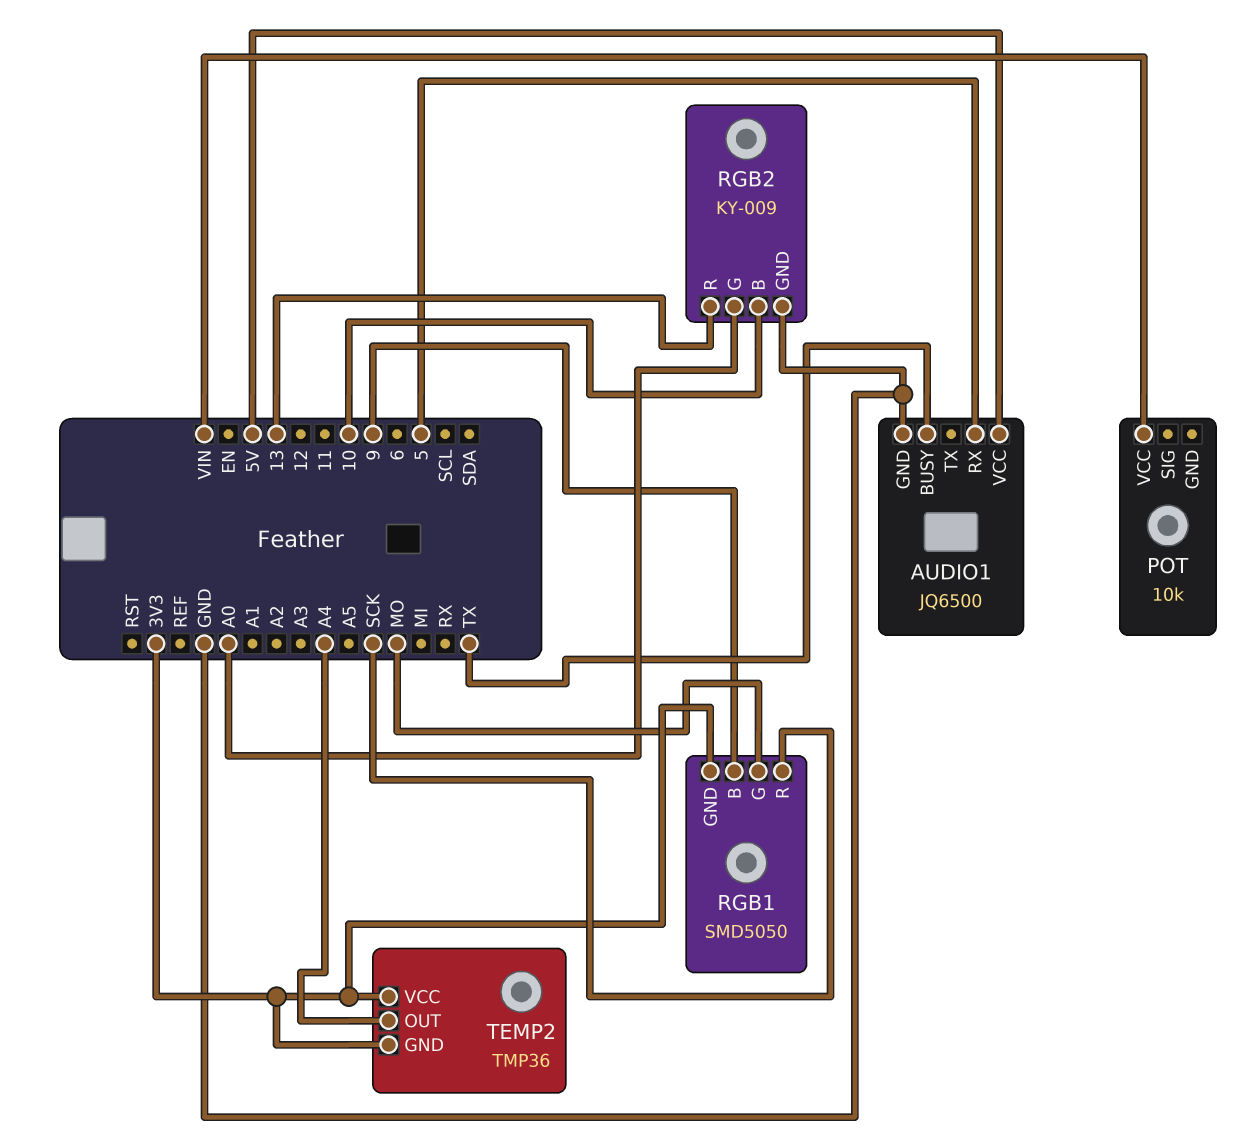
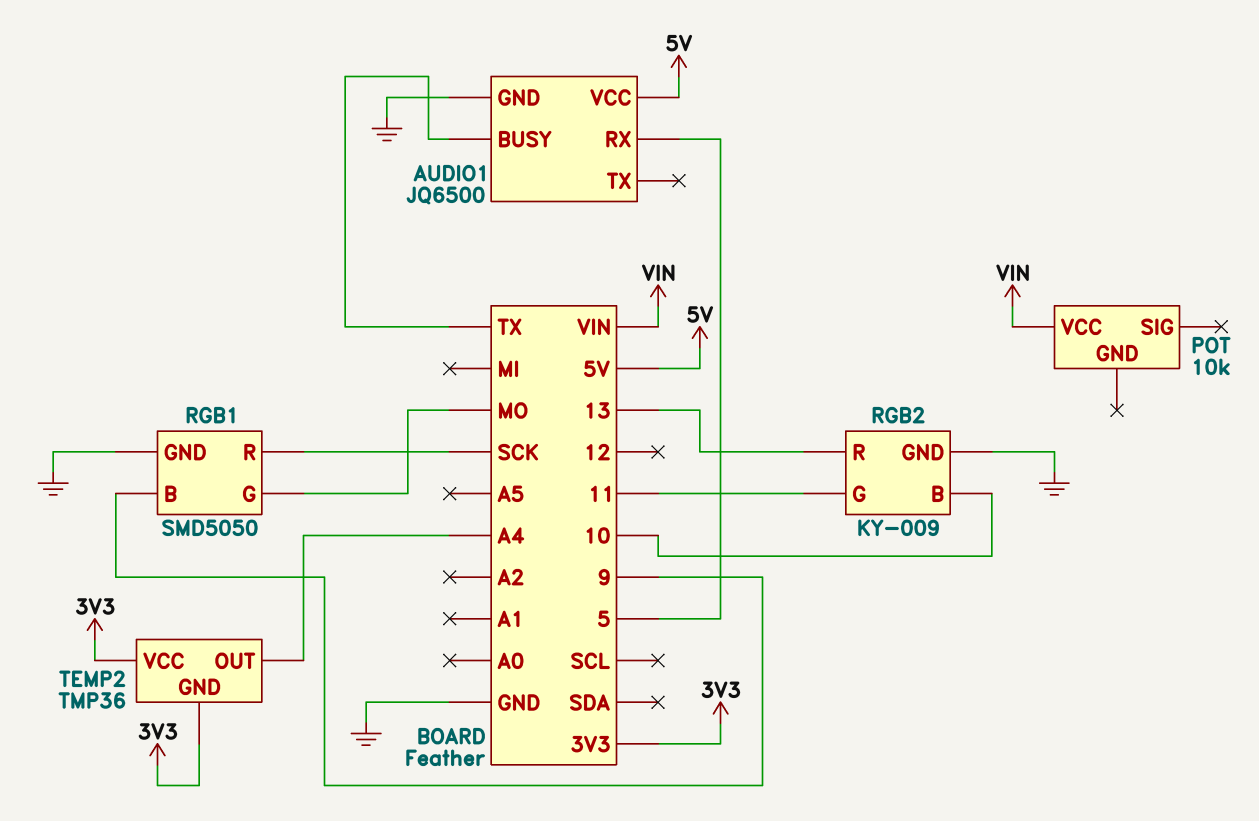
RGB1 pin GND: 3V3 -> GND
RGB2 pin G: A0 -> 11

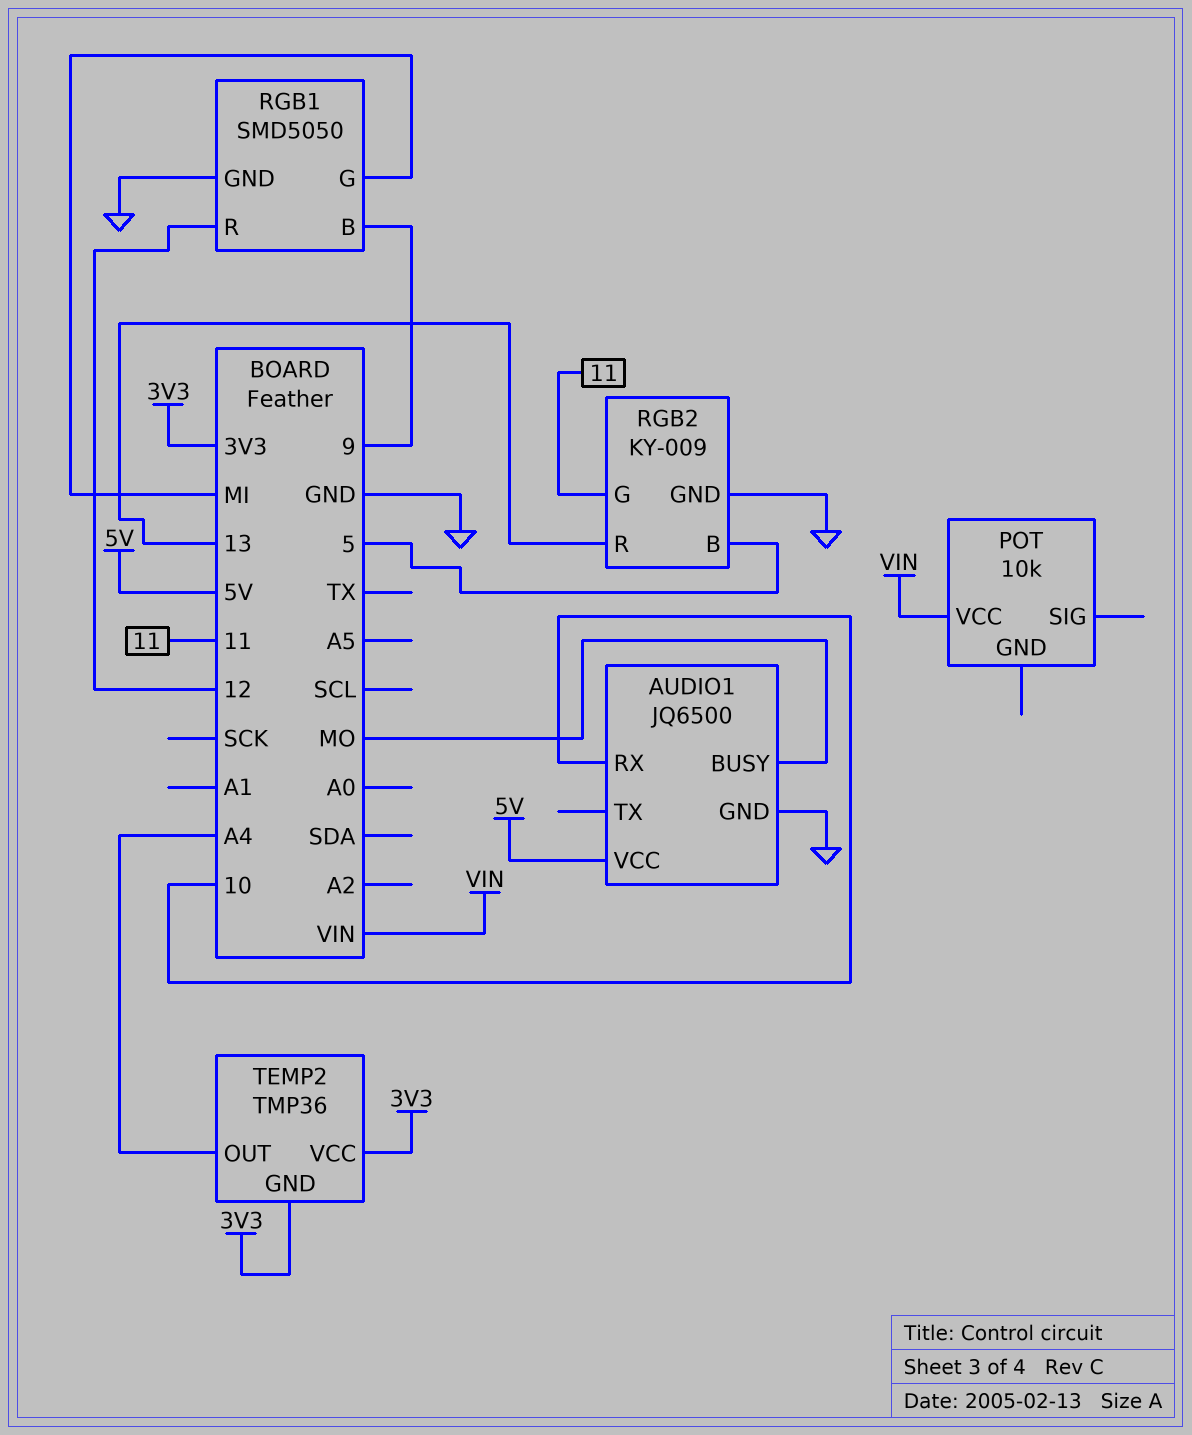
AUDIO1 pin BUSY: TX -> MO
AUDIO1 pin RX: 5 -> 10
RGB1 pin G: MO -> MI
RGB1 pin R: SCK -> 12
RGB2 pin B: 10 -> 5

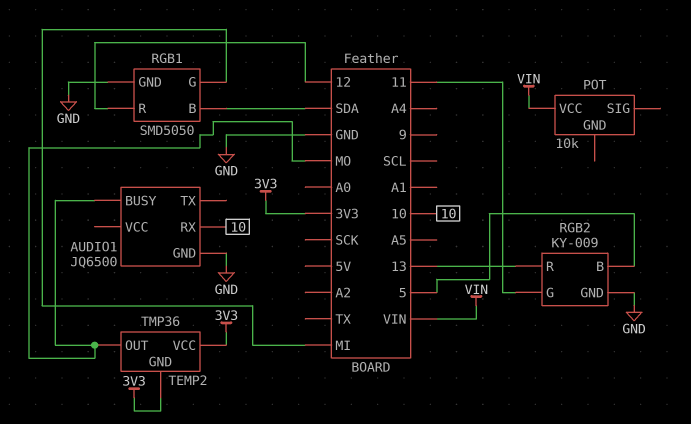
AUDIO1 pin VCC: 5V -> none
RGB1 pin B: 9 -> SDA
TEMP2 pin OUT: A4 -> MO

